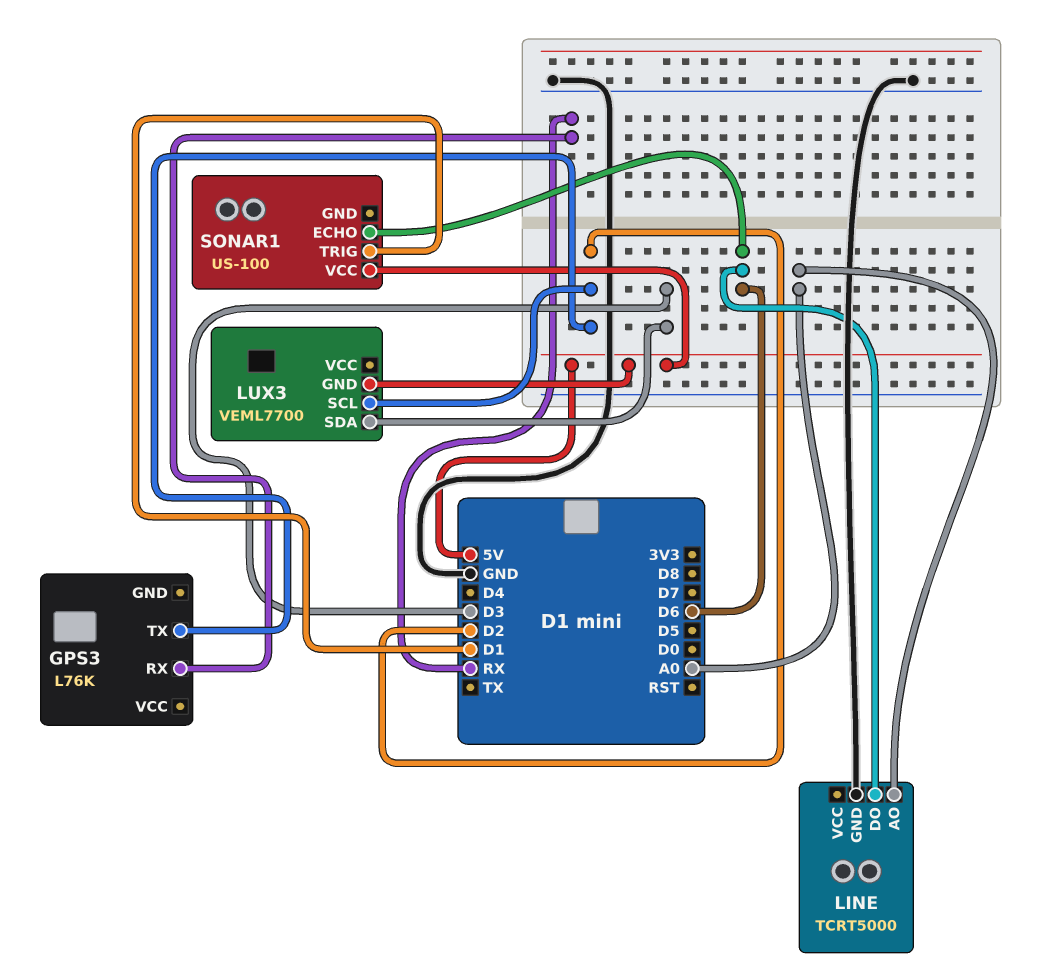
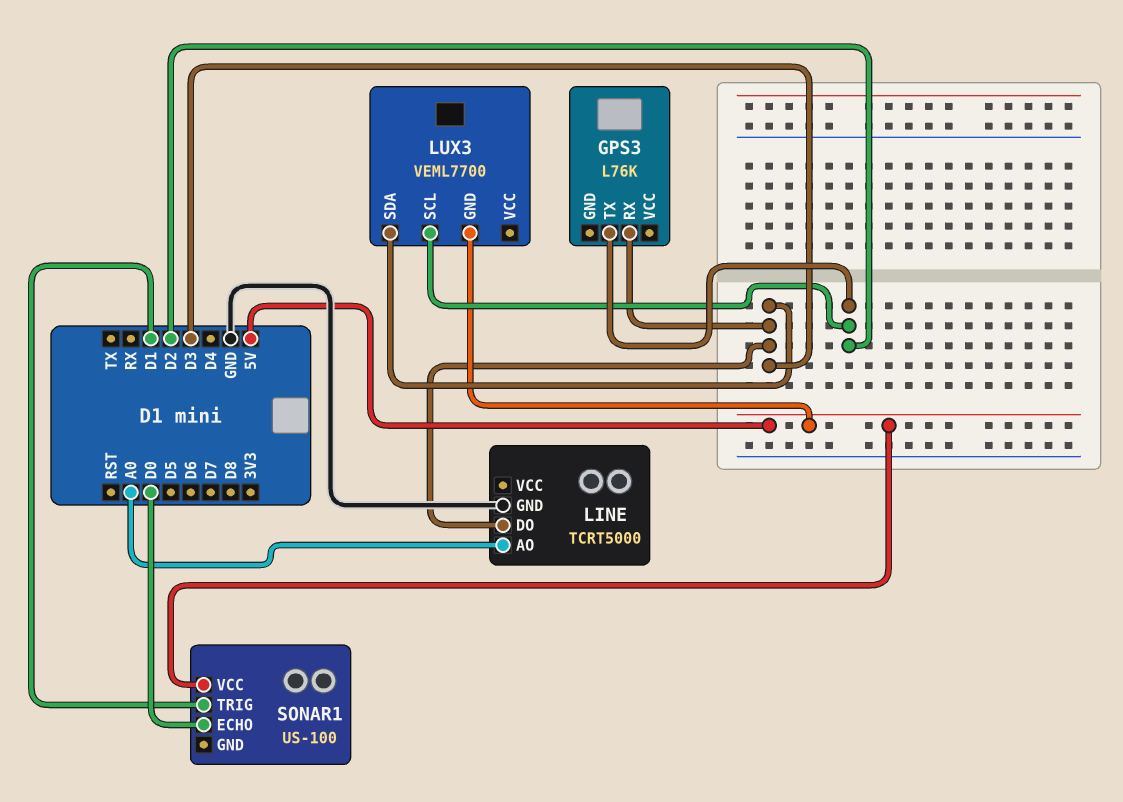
GPS3 pin RX: RX -> D3
LINE pin DO: D6 -> D3
SONAR1 pin ECHO: D6 -> D0

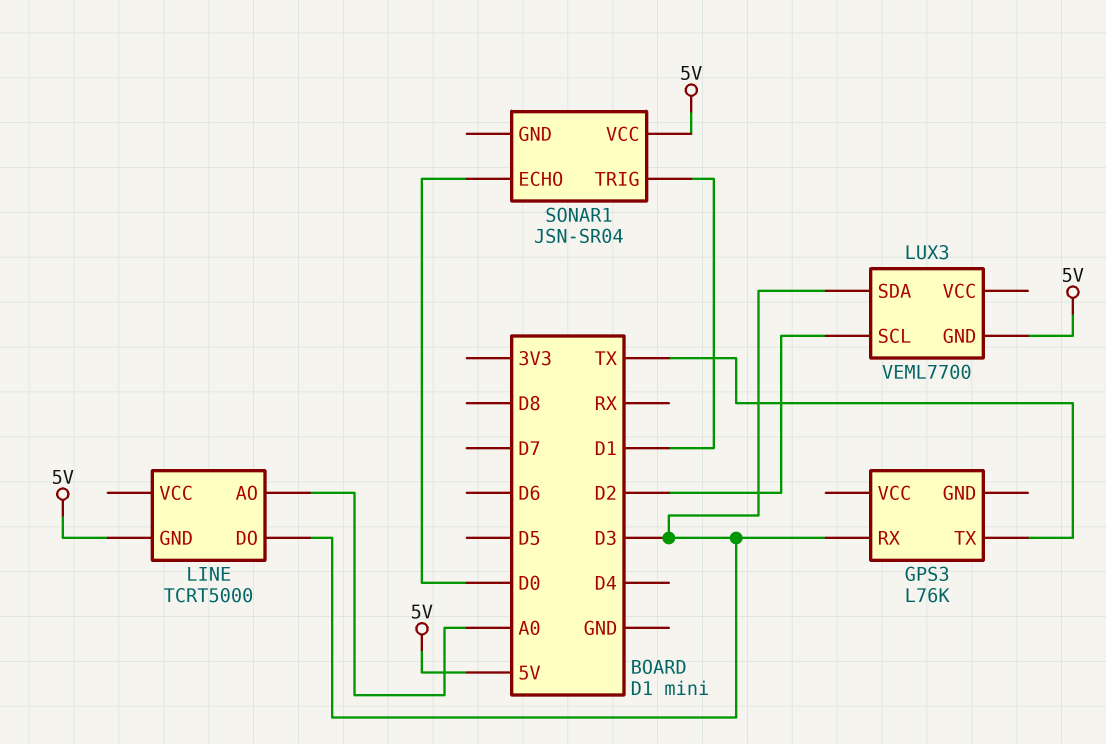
GPS3 pin TX: D2 -> TX
LINE pin GND: GND -> 5V
SONAR1: US-100 -> JSN-SR04

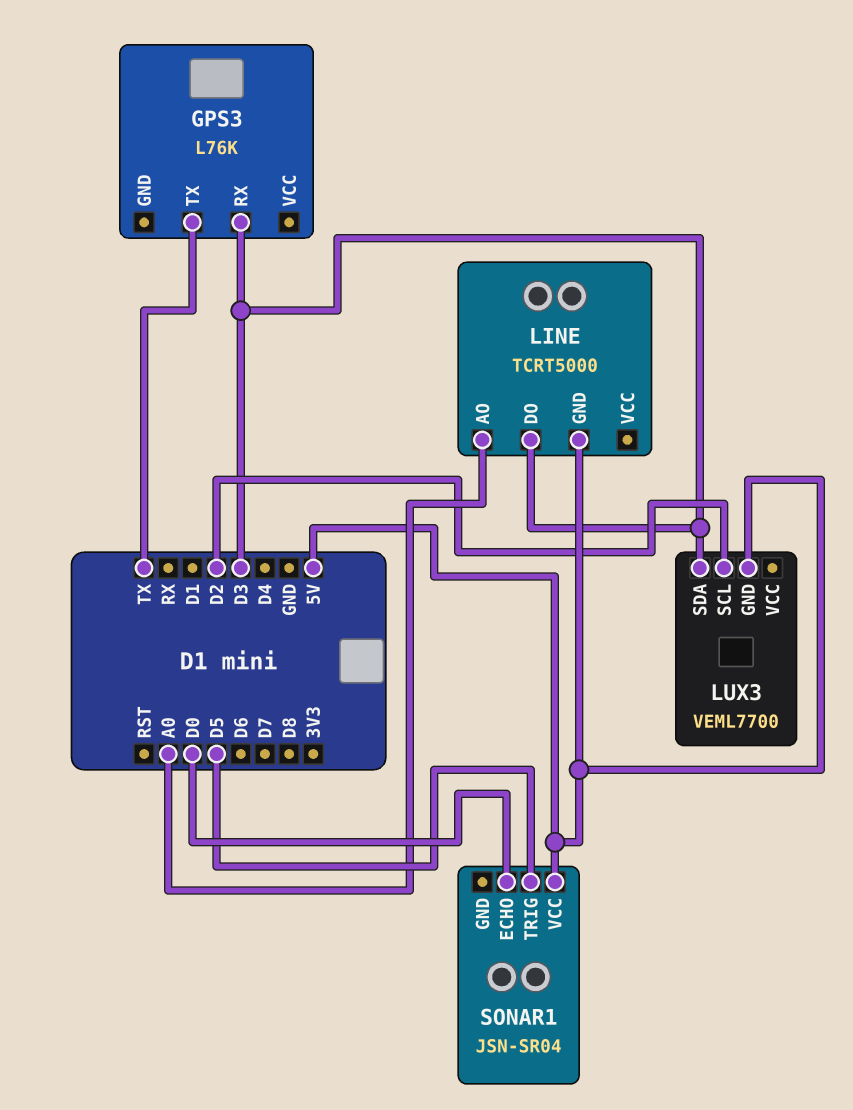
SONAR1 pin TRIG: D1 -> D5

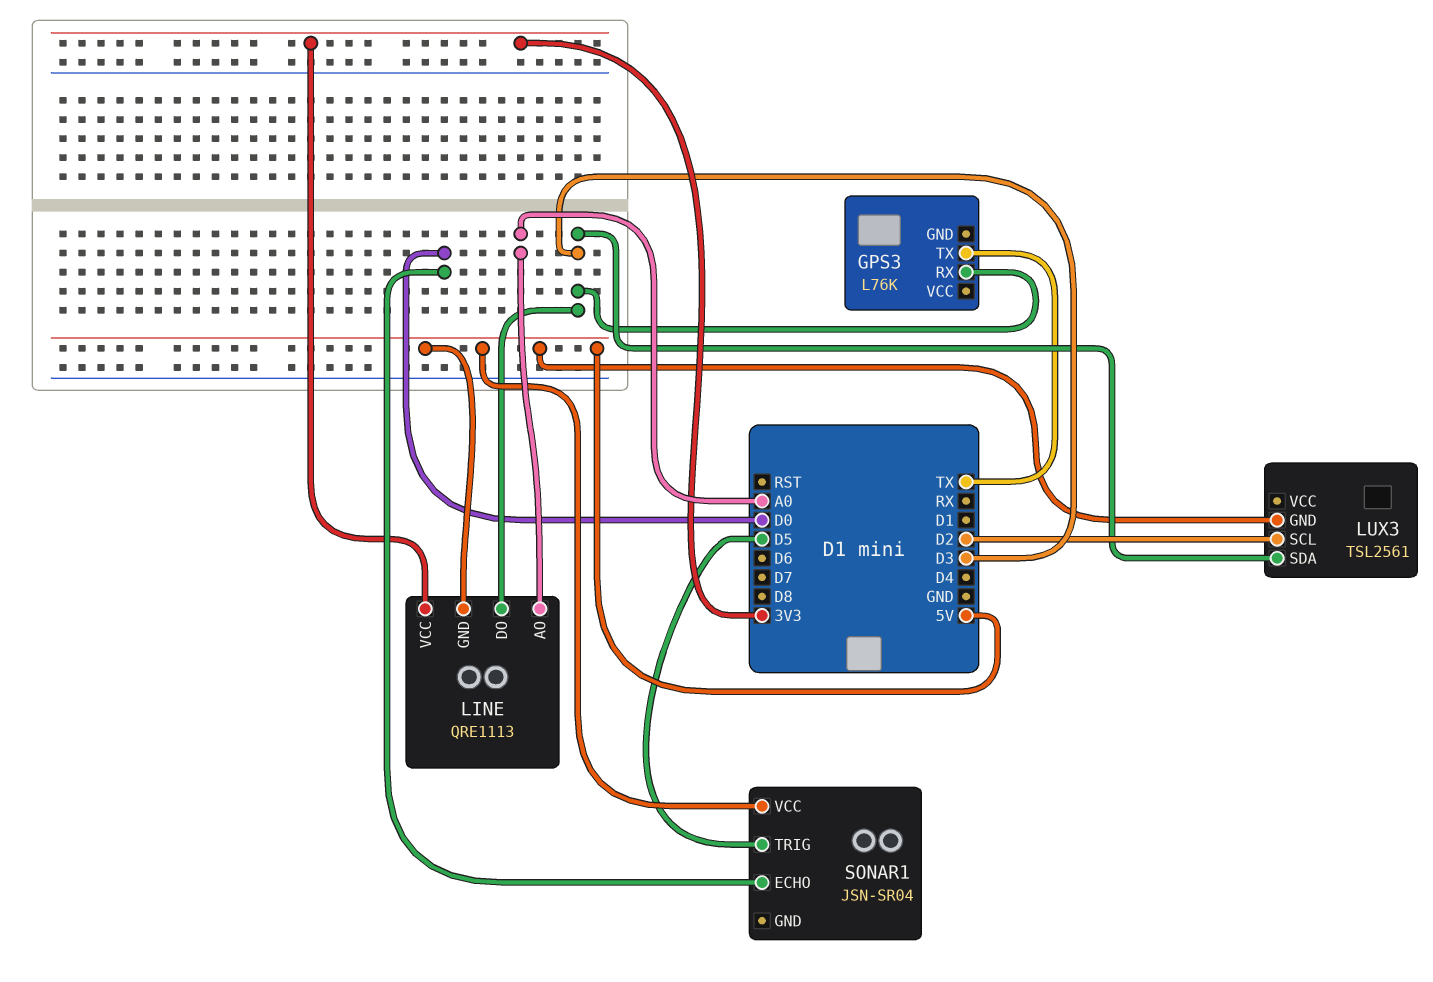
LINE: TCRT5000 -> QRE1113
LINE pin VCC: none -> 3V3
LUX3: VEML7700 -> TSL2561

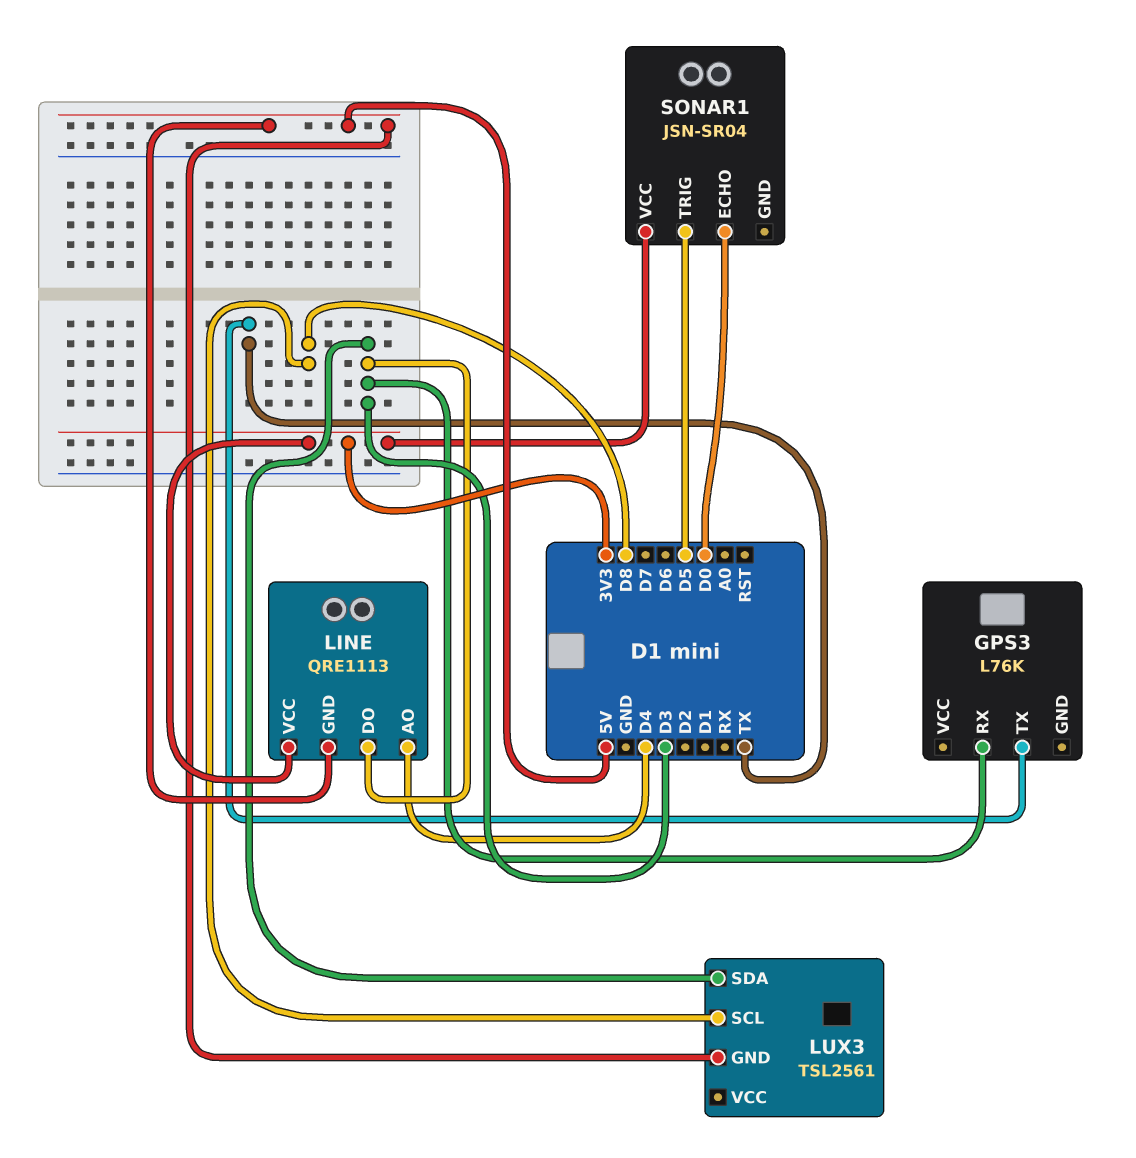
LINE pin AO: A0 -> D4
LUX3 pin SCL: D2 -> D8
SONAR1 pin VCC: 5V -> 3V3

